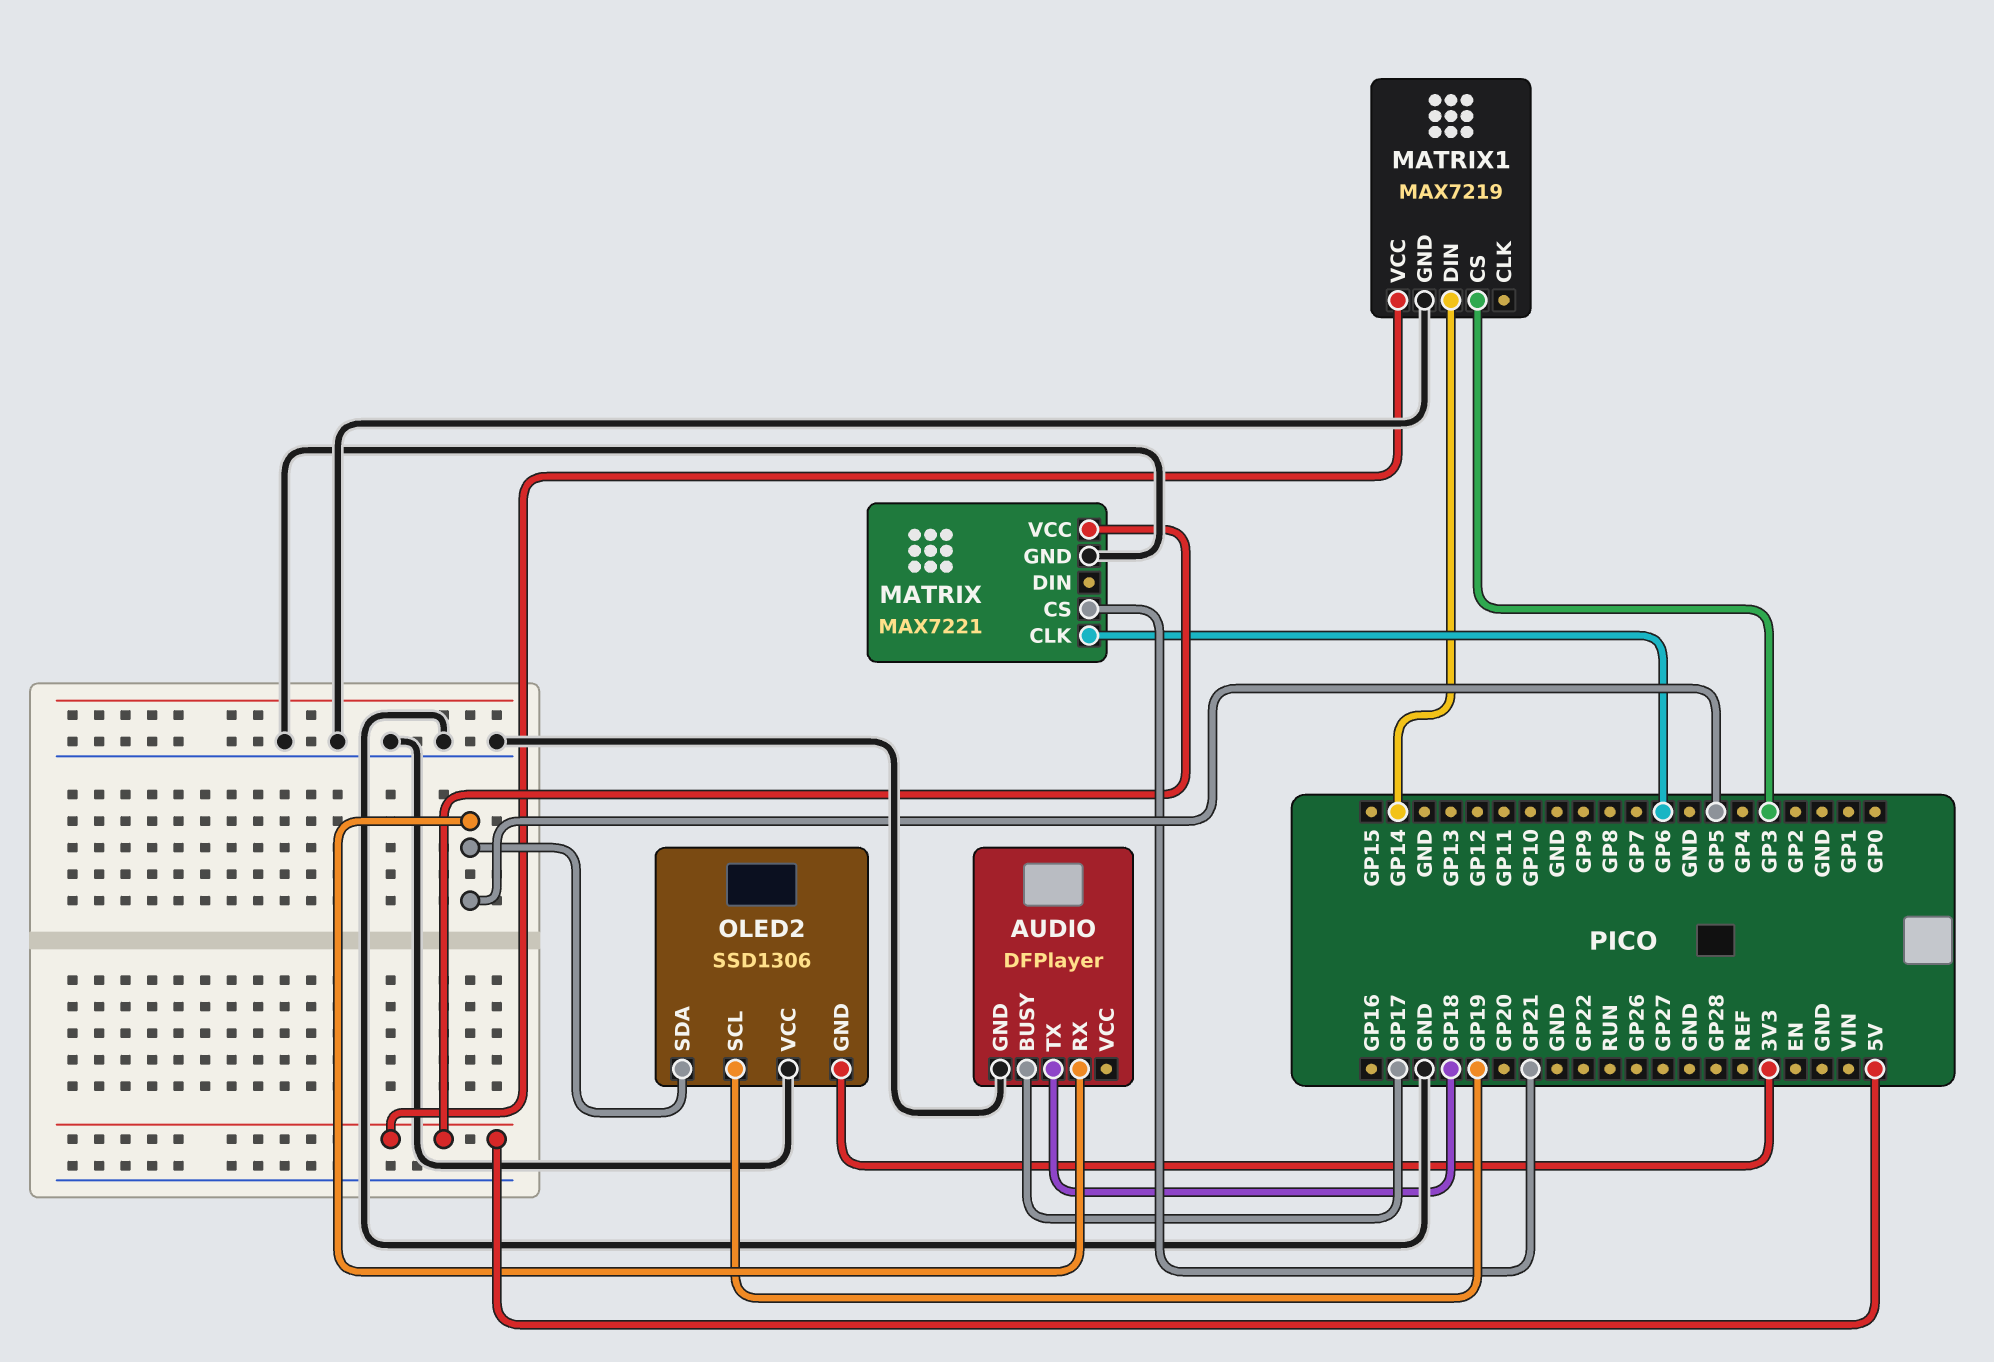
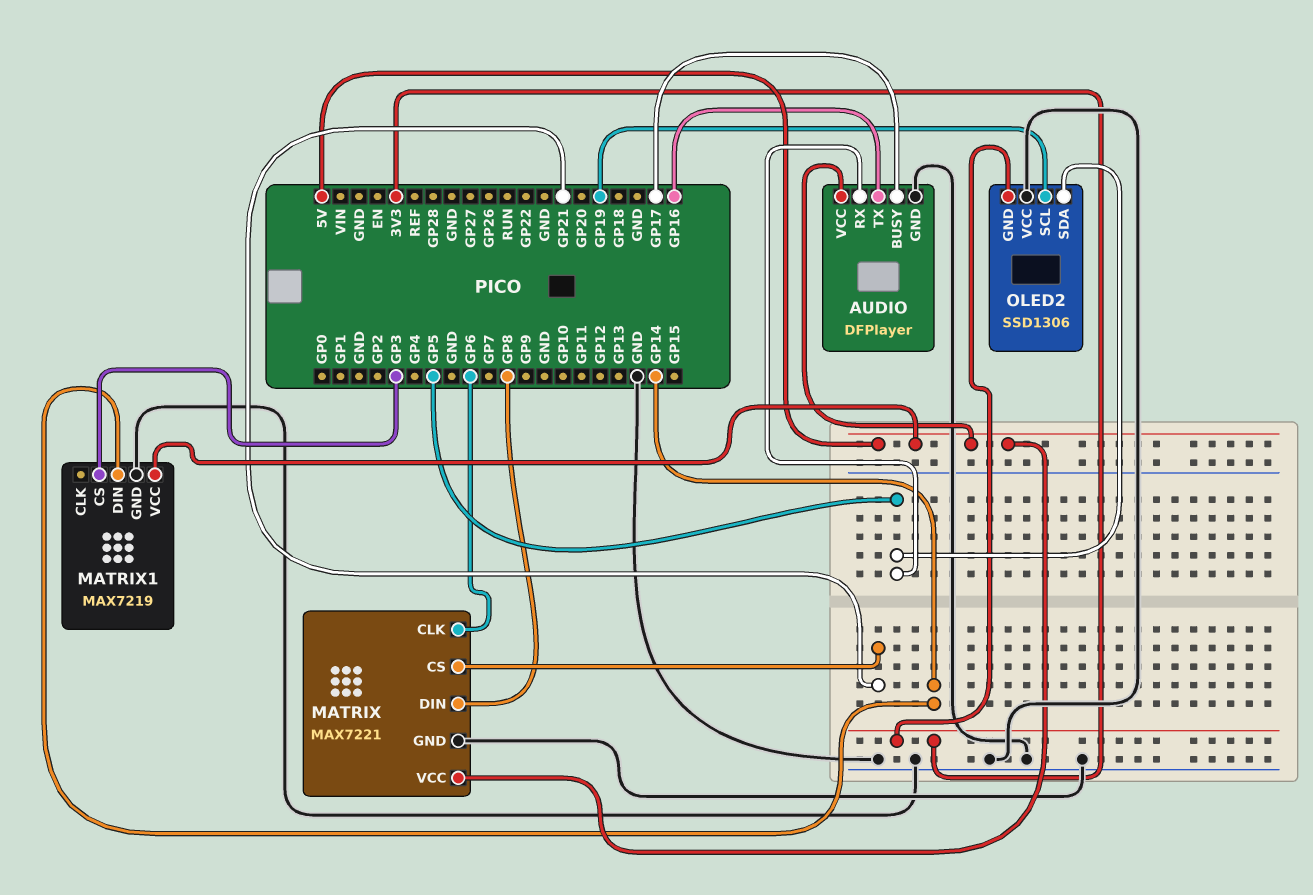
AUDIO pin TX: GP18 -> GP16
AUDIO pin VCC: none -> 5V
MATRIX pin DIN: none -> GP8

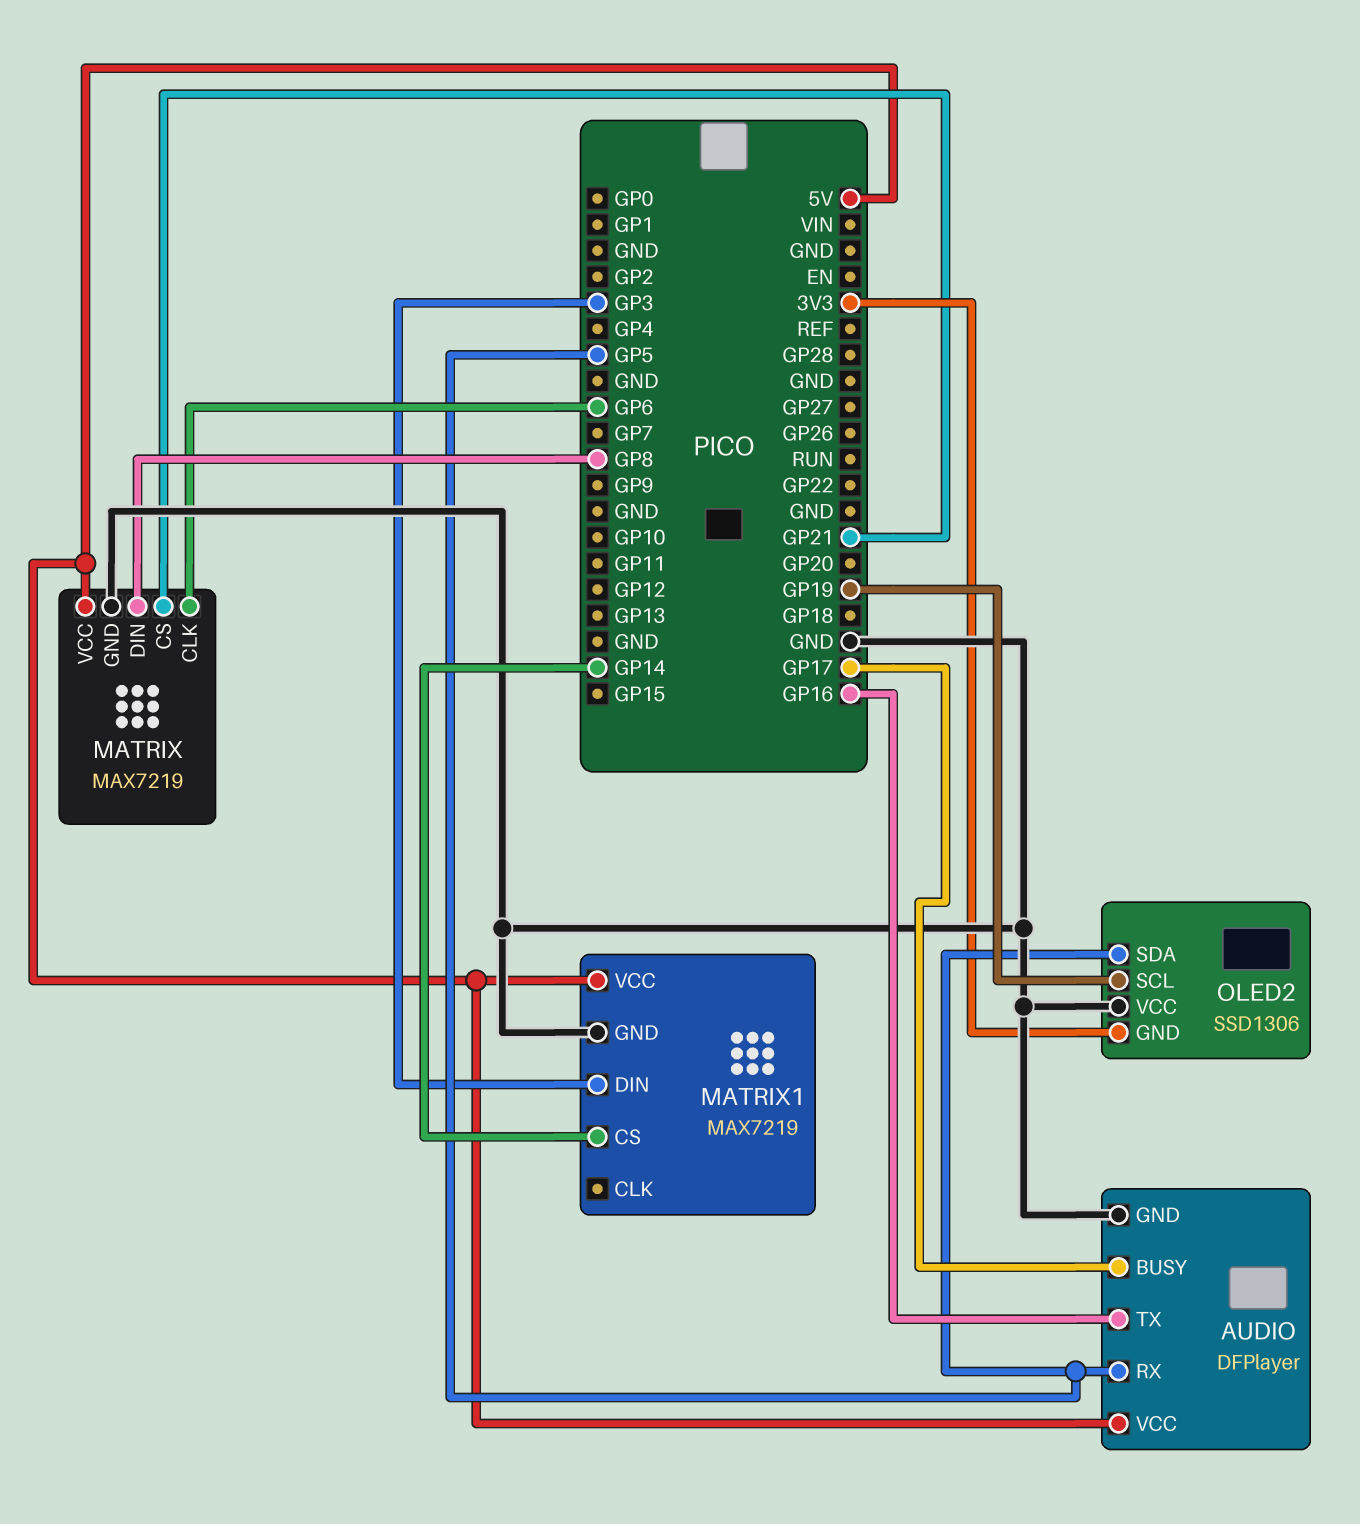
MATRIX: MAX7221 -> MAX7219
MATRIX1 pin CS: GP3 -> GP14
MATRIX1 pin DIN: GP14 -> GP3

